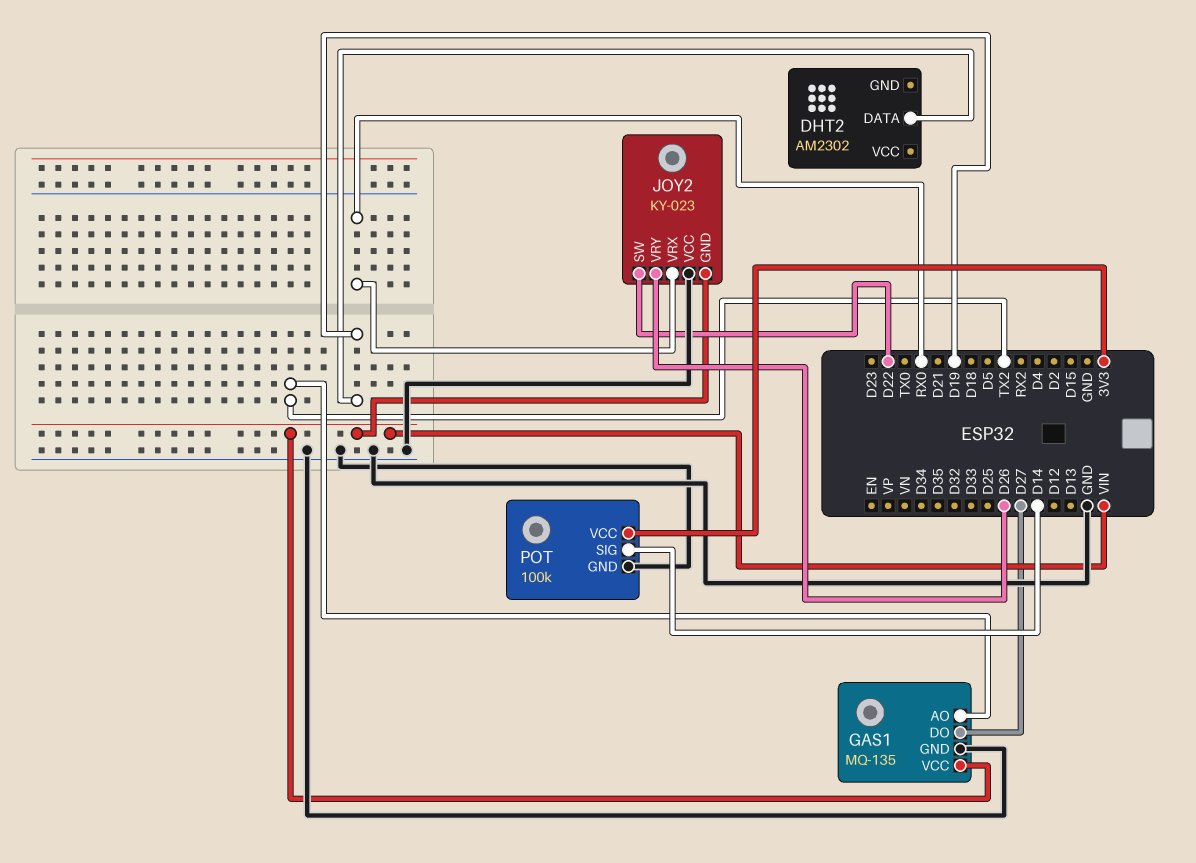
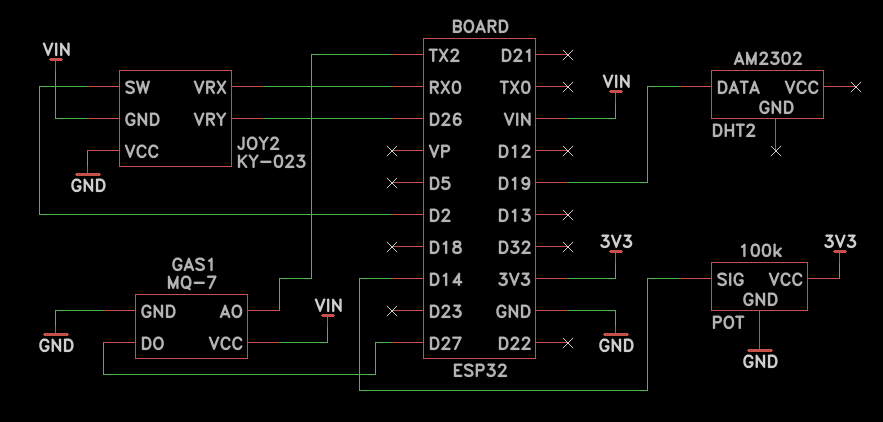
GAS1: MQ-135 -> MQ-7
JOY2 pin SW: D22 -> D2

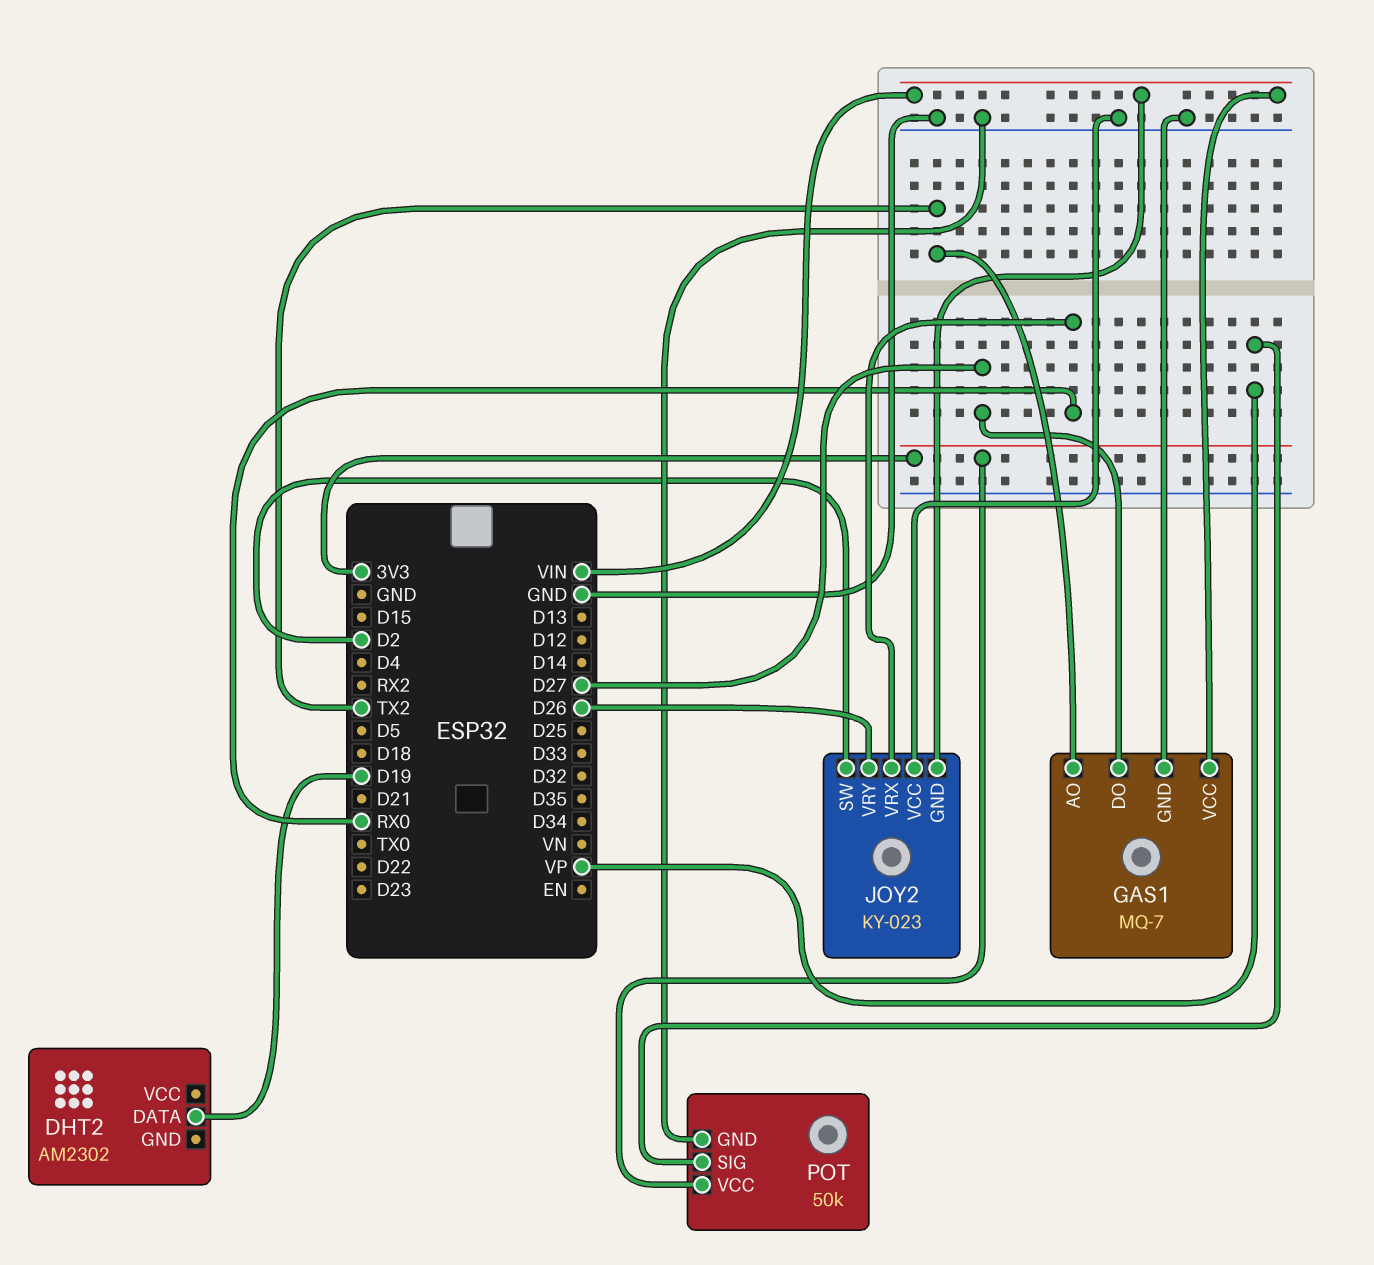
POT: 100k -> 50k
POT pin SIG: D14 -> VP

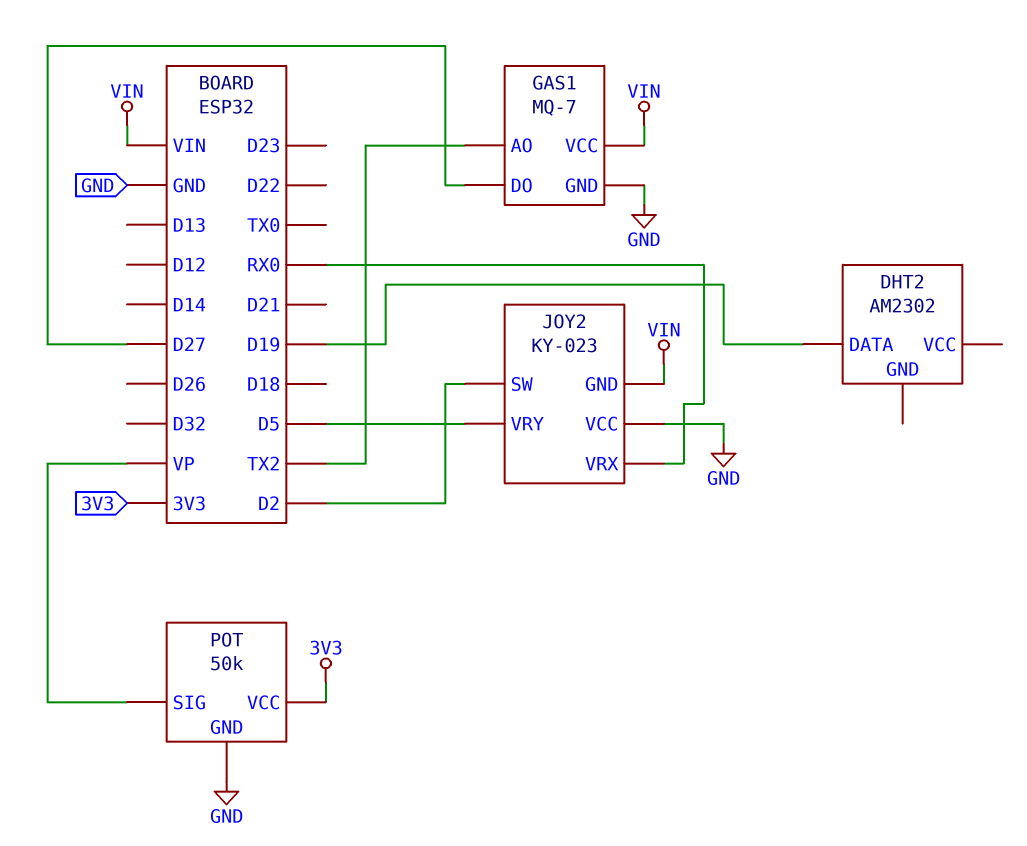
JOY2 pin VRY: D26 -> D5

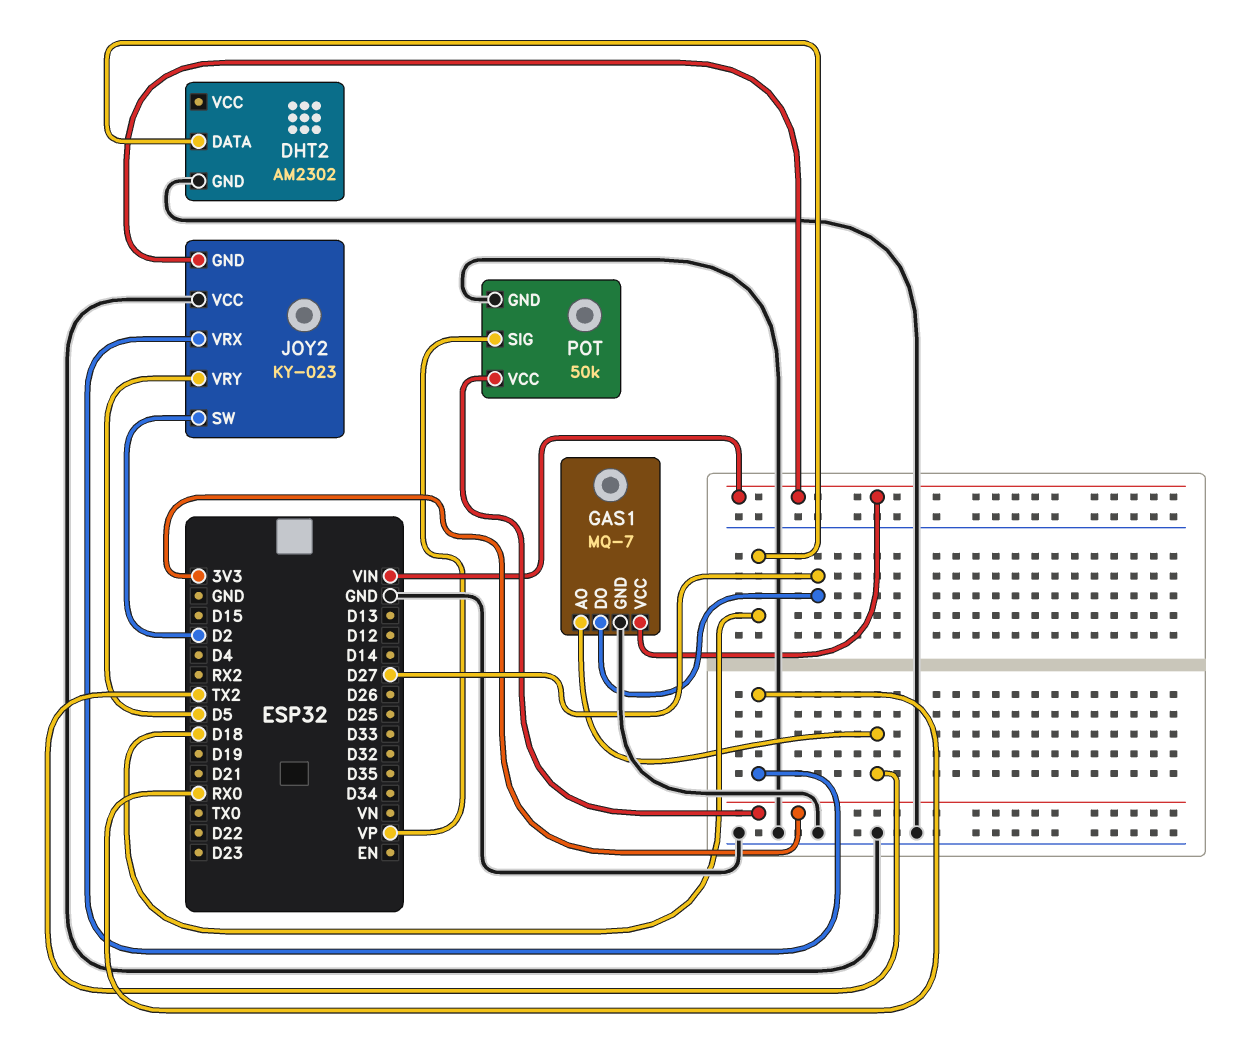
DHT2 pin DATA: D19 -> D18
DHT2 pin GND: none -> GND

